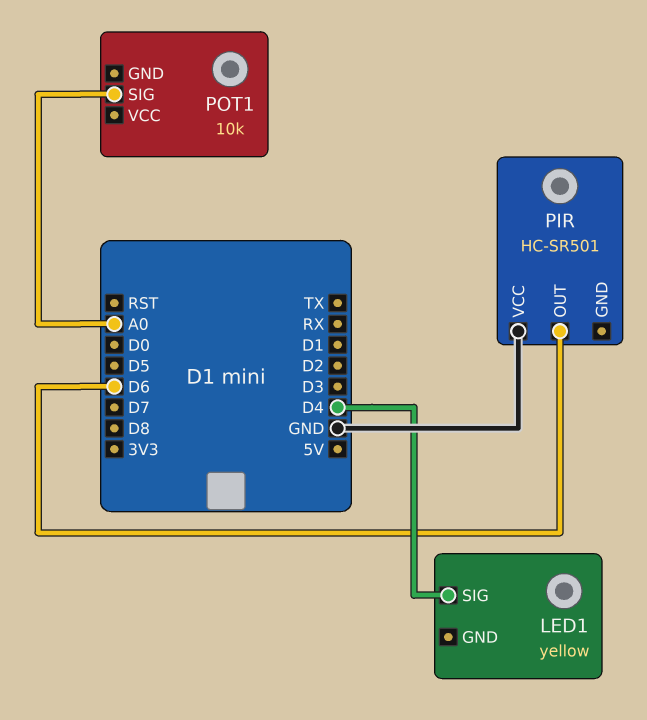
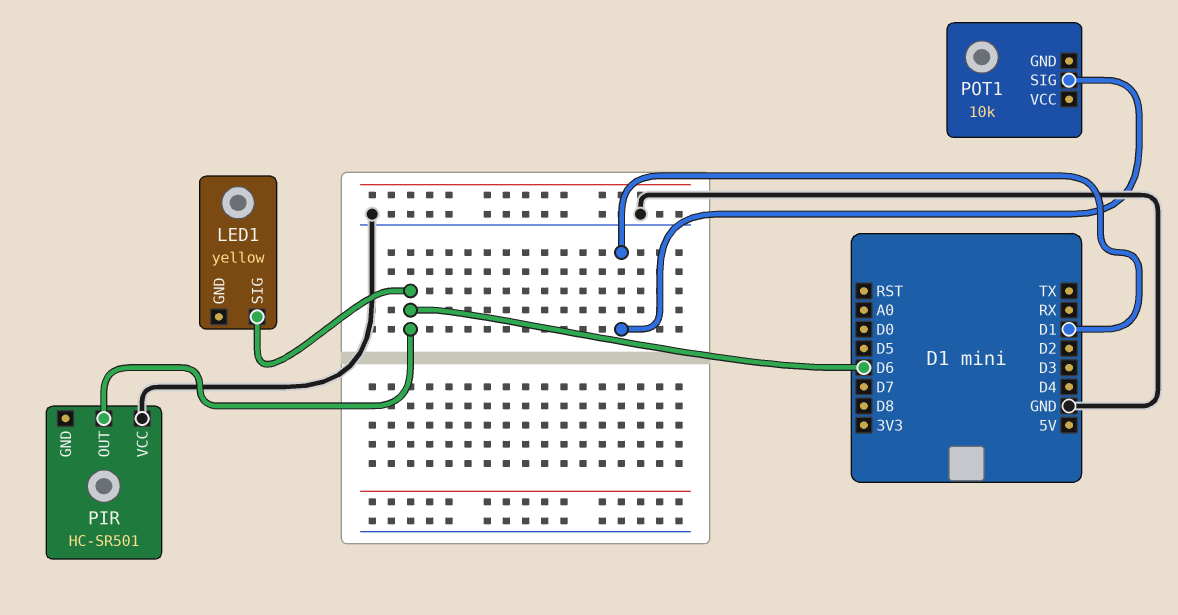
LED1 pin SIG: D4 -> D6
POT1 pin SIG: A0 -> D1

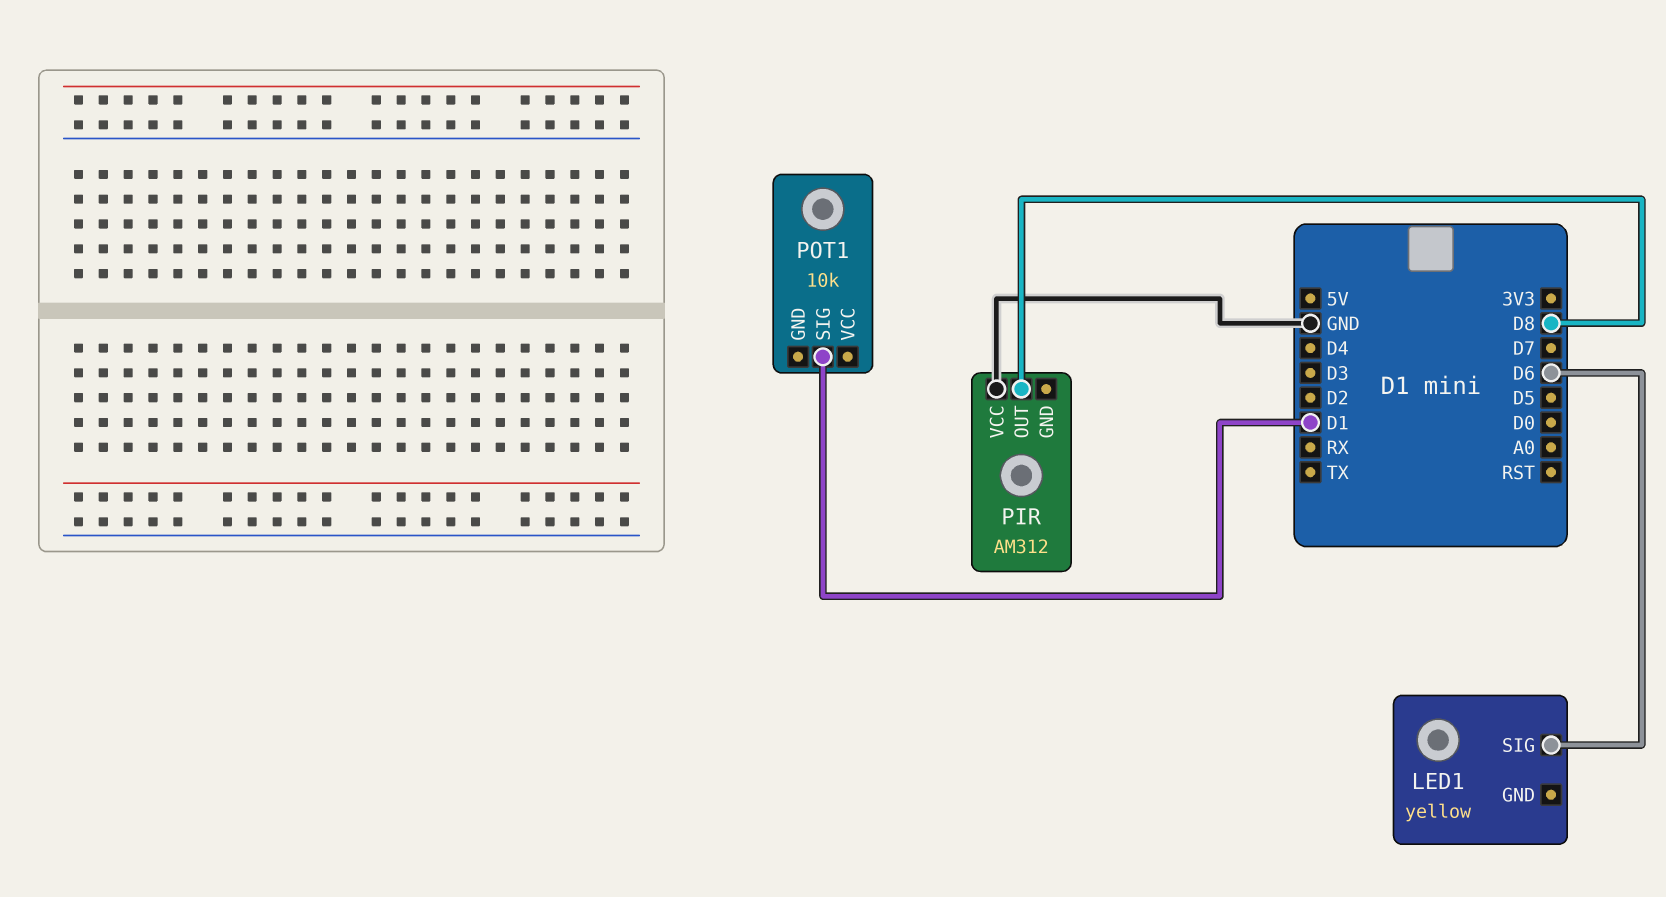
PIR: HC-SR501 -> AM312
PIR pin OUT: D6 -> D8

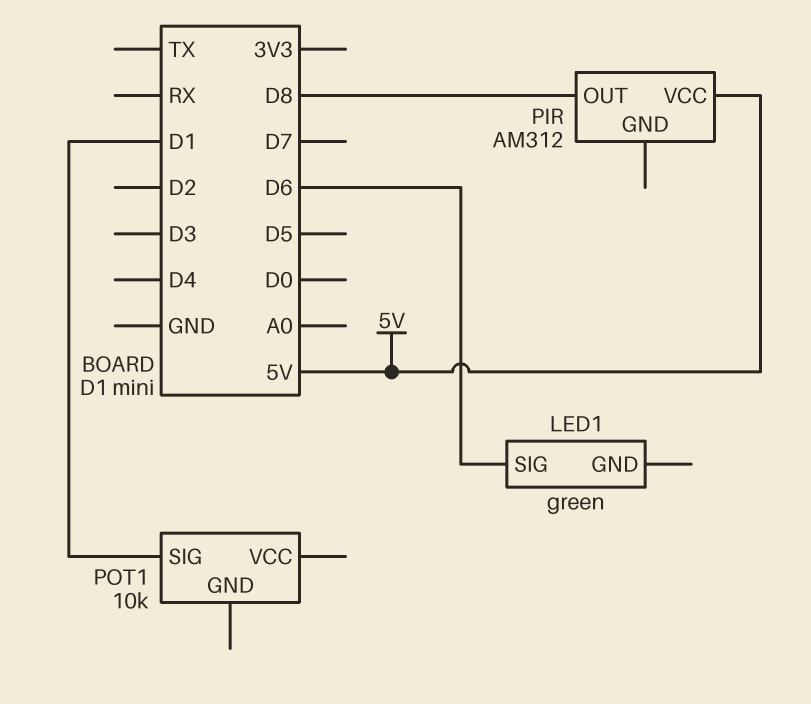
LED1: yellow -> green
PIR pin VCC: GND -> 5V

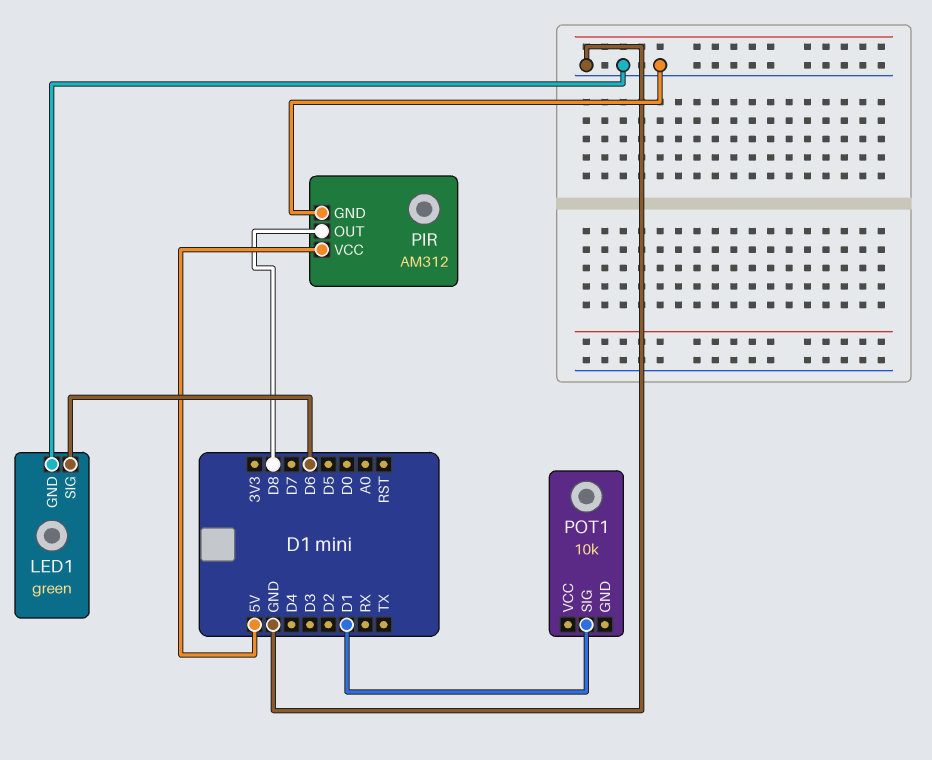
LED1 pin GND: none -> GND
PIR pin GND: none -> GND

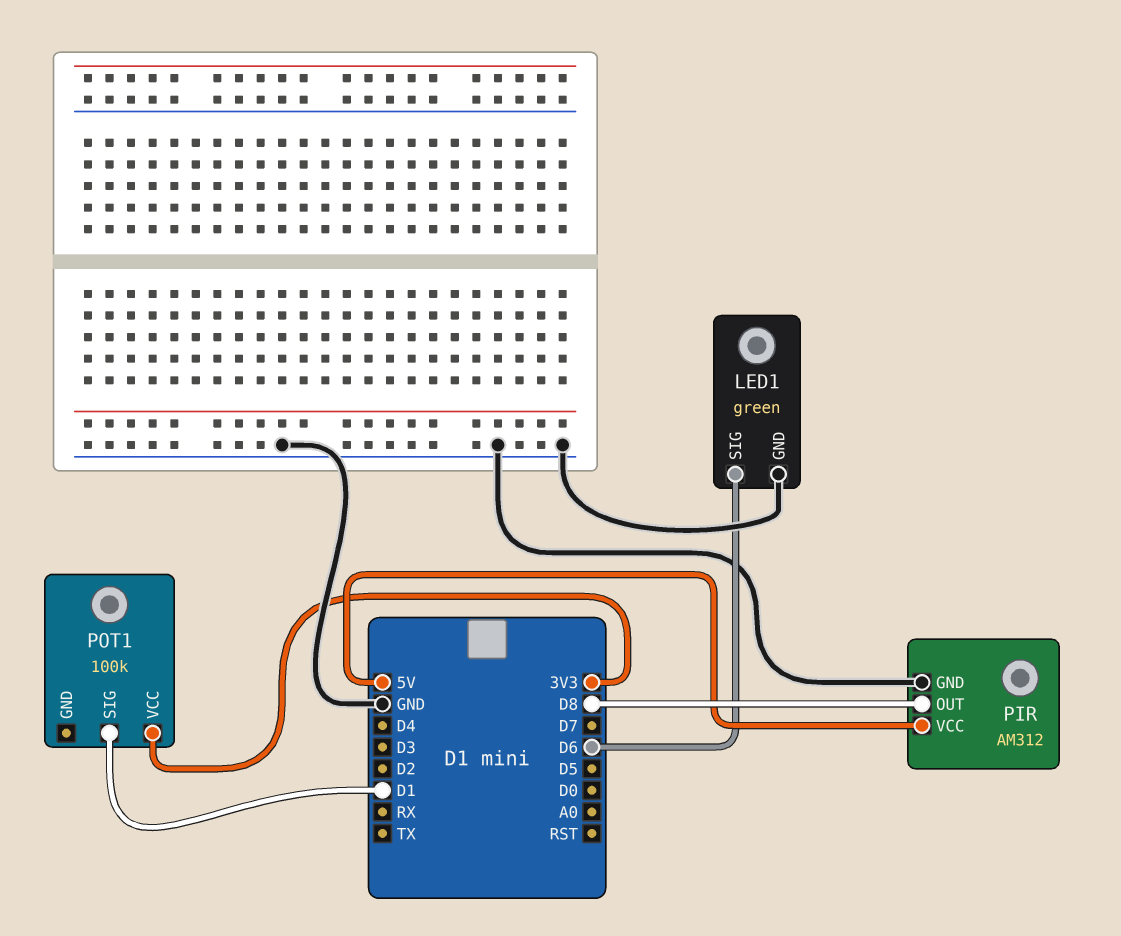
POT1: 10k -> 100k
POT1 pin VCC: none -> 3V3

